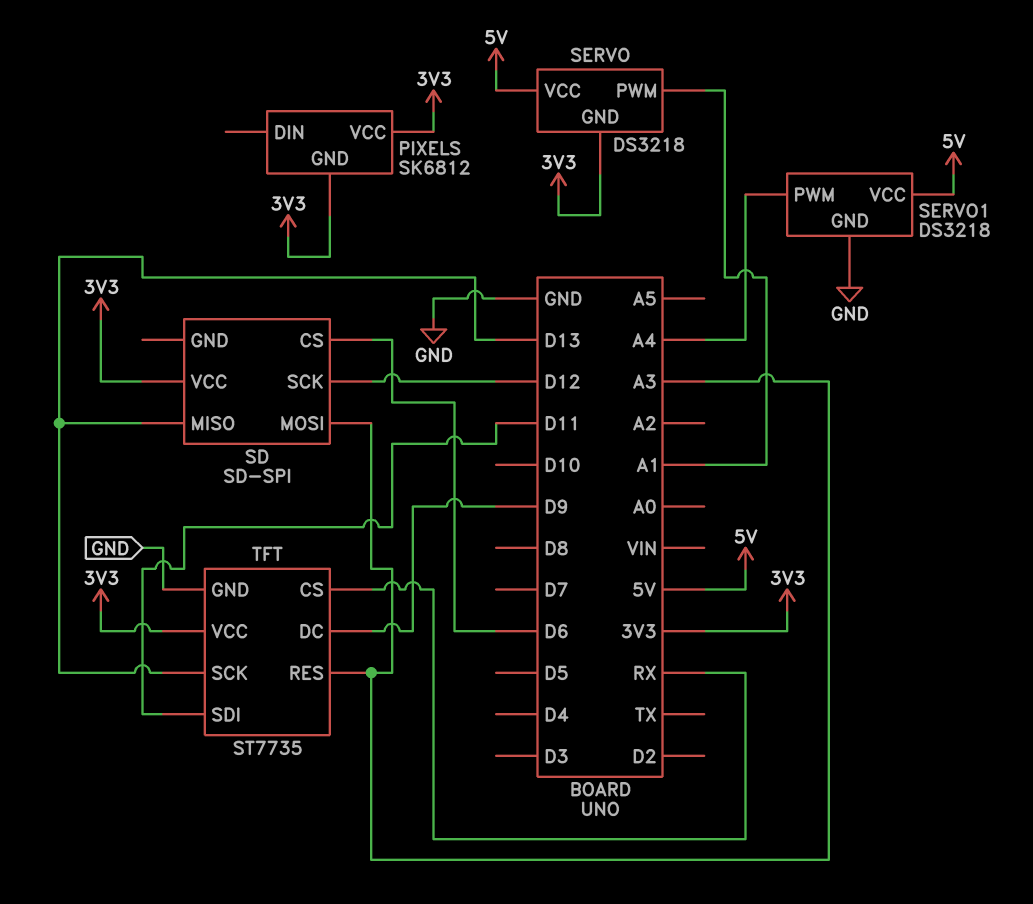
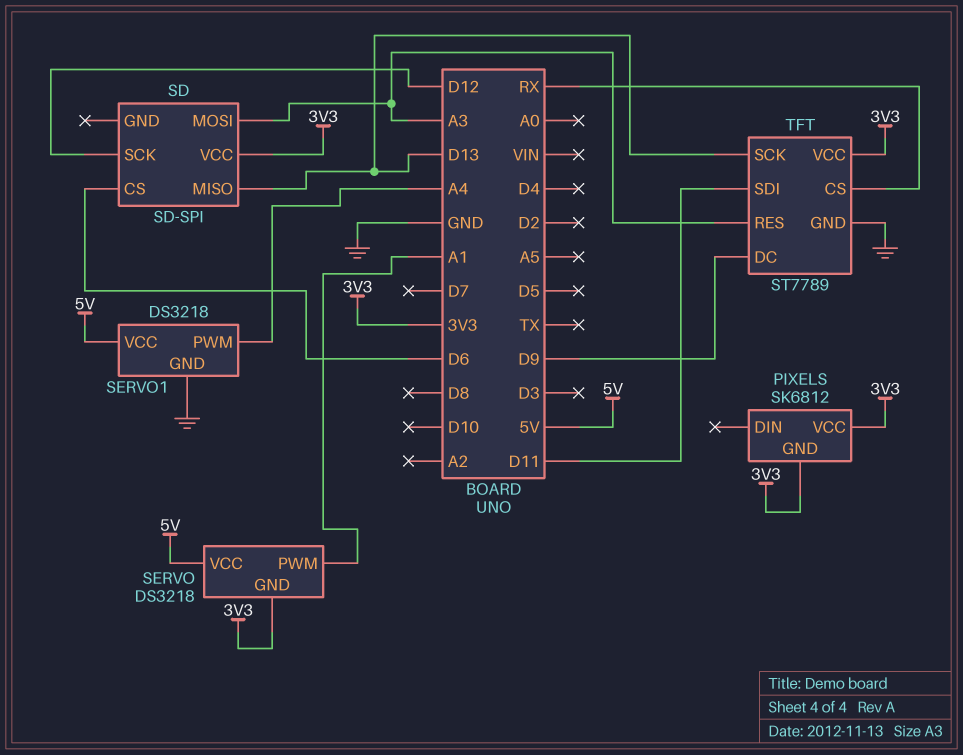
TFT: ST7735 -> ST7789

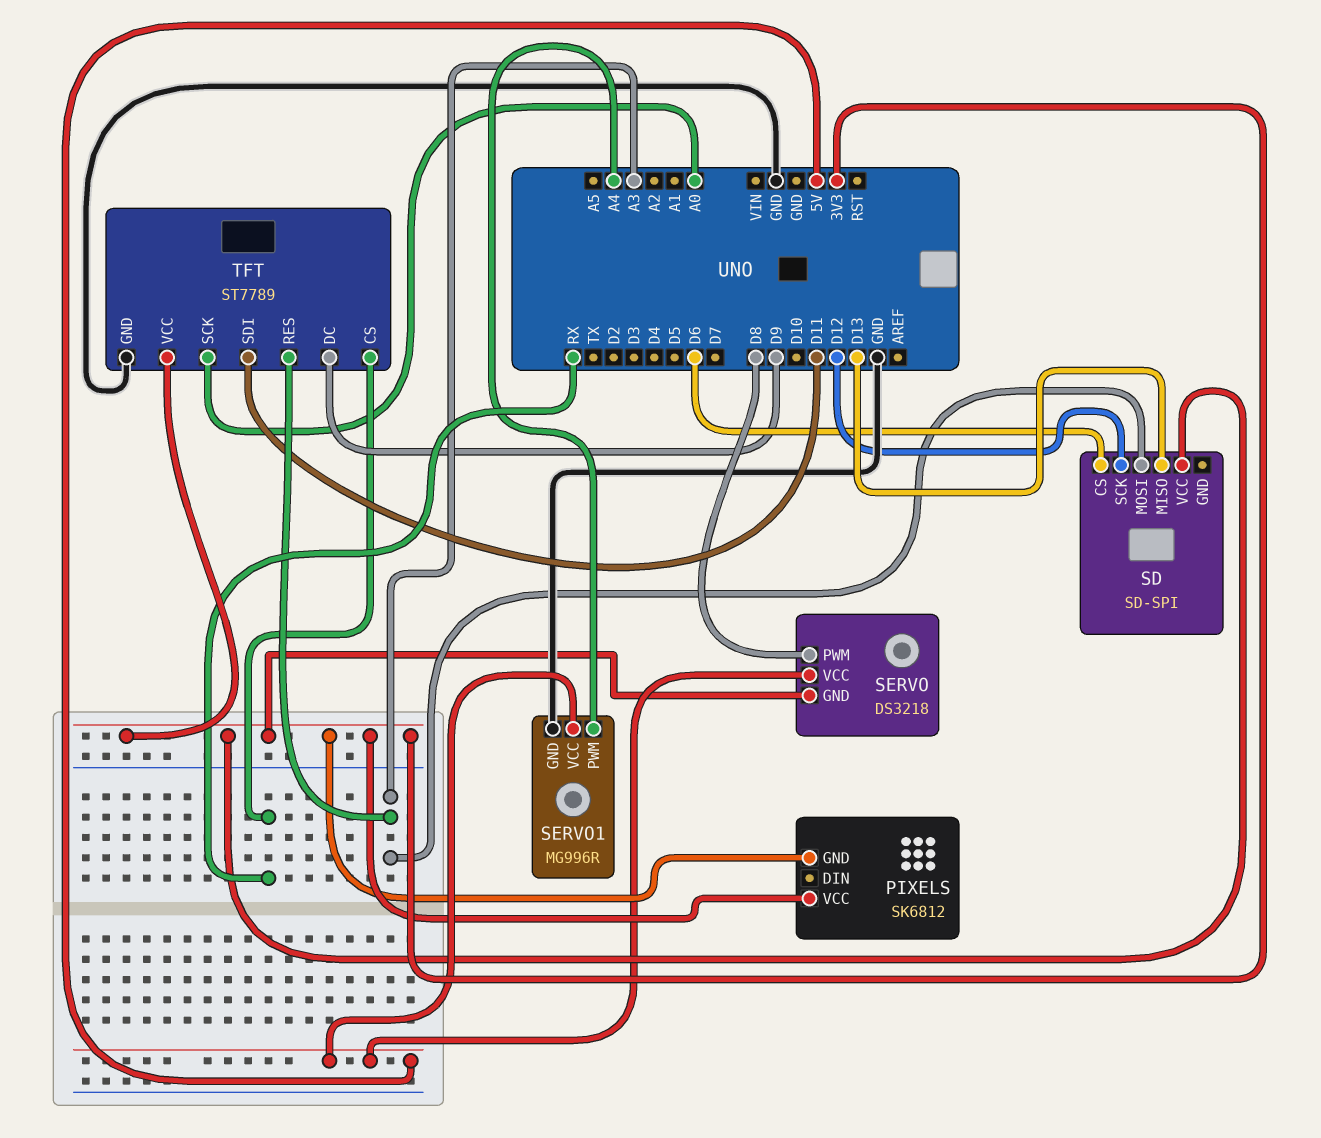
SERVO pin PWM: A1 -> D8
SERVO1: DS3218 -> MG996R
TFT pin SCK: D13 -> A0

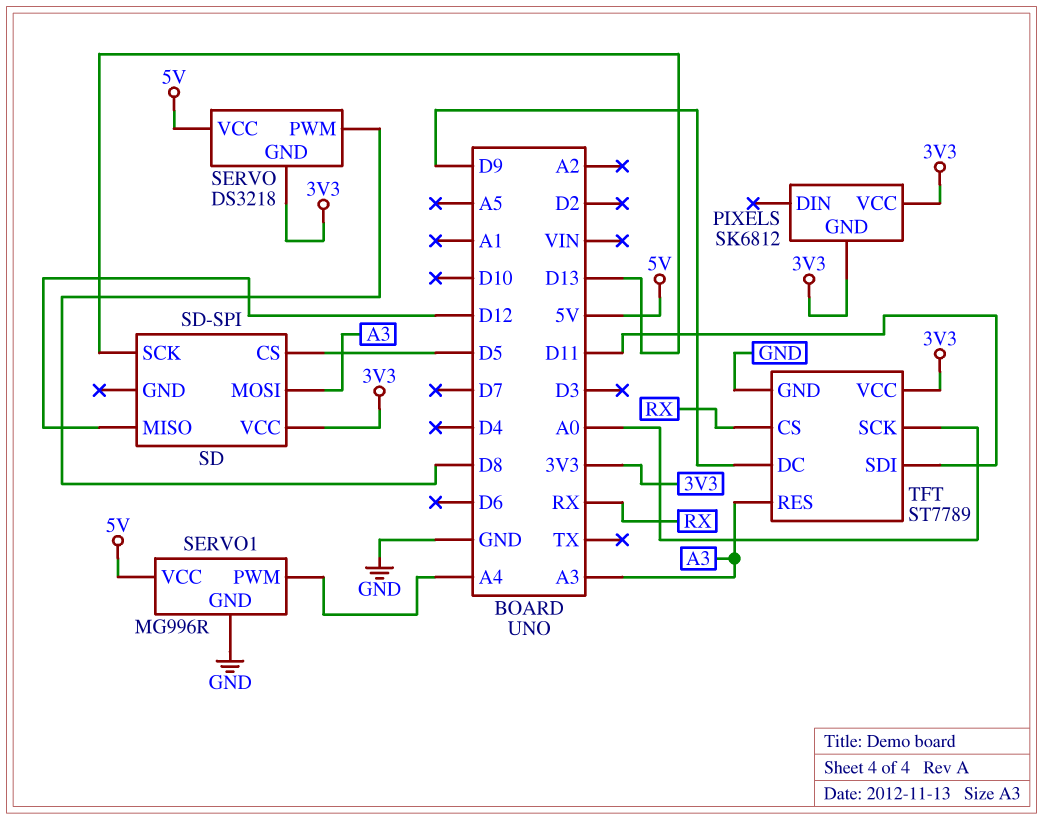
SD pin CS: D6 -> D5
SD pin MISO: D13 -> D12
SD pin SCK: D12 -> D13

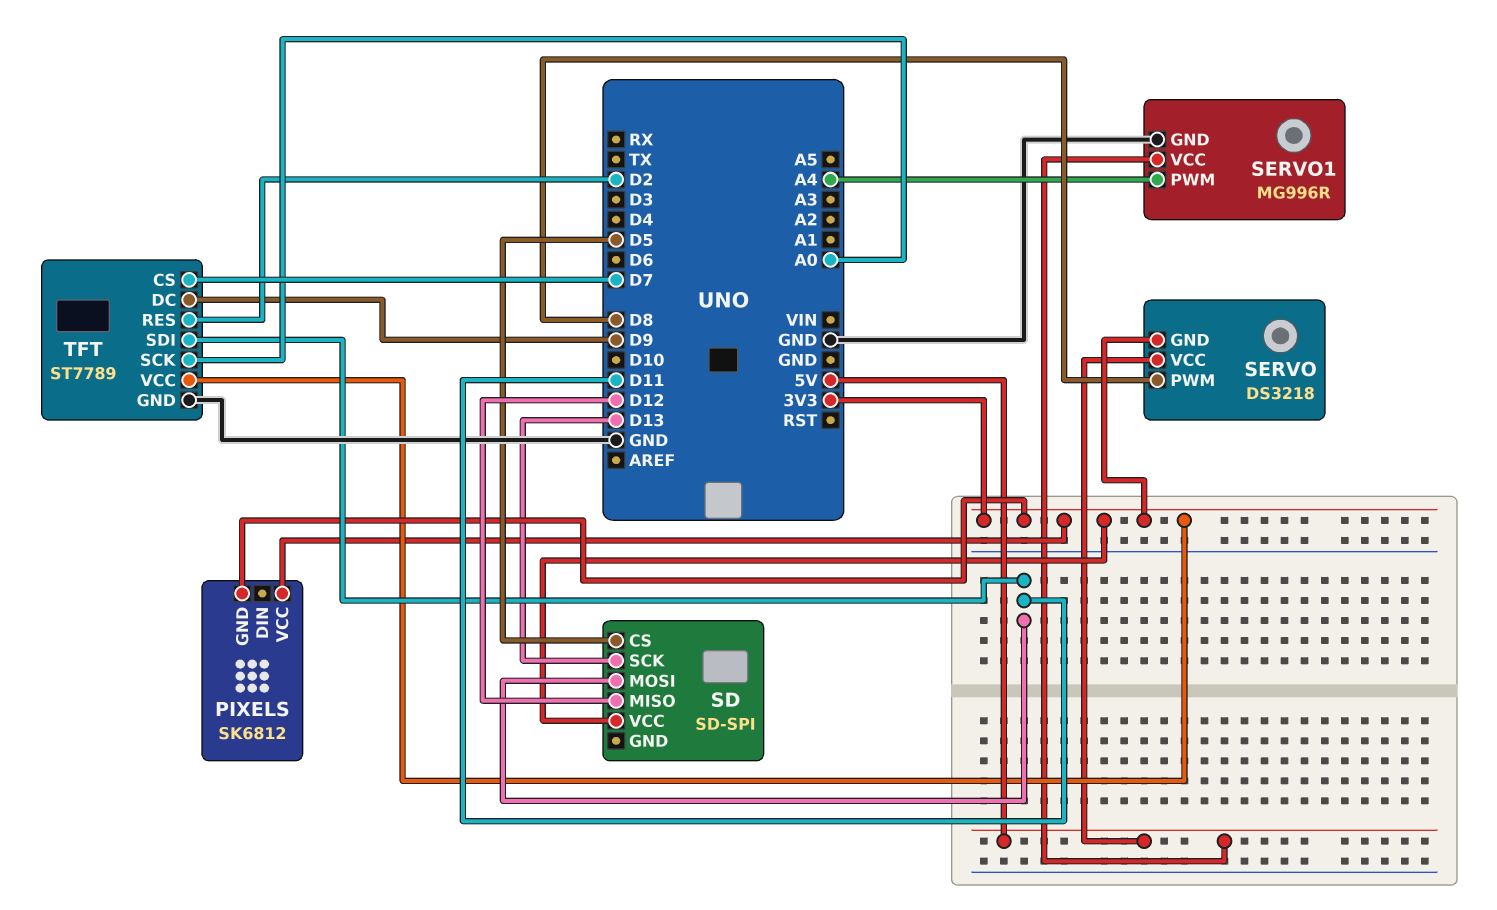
SD pin MOSI: A3 -> D11
TFT pin CS: RX -> D7
TFT pin RES: A3 -> D2

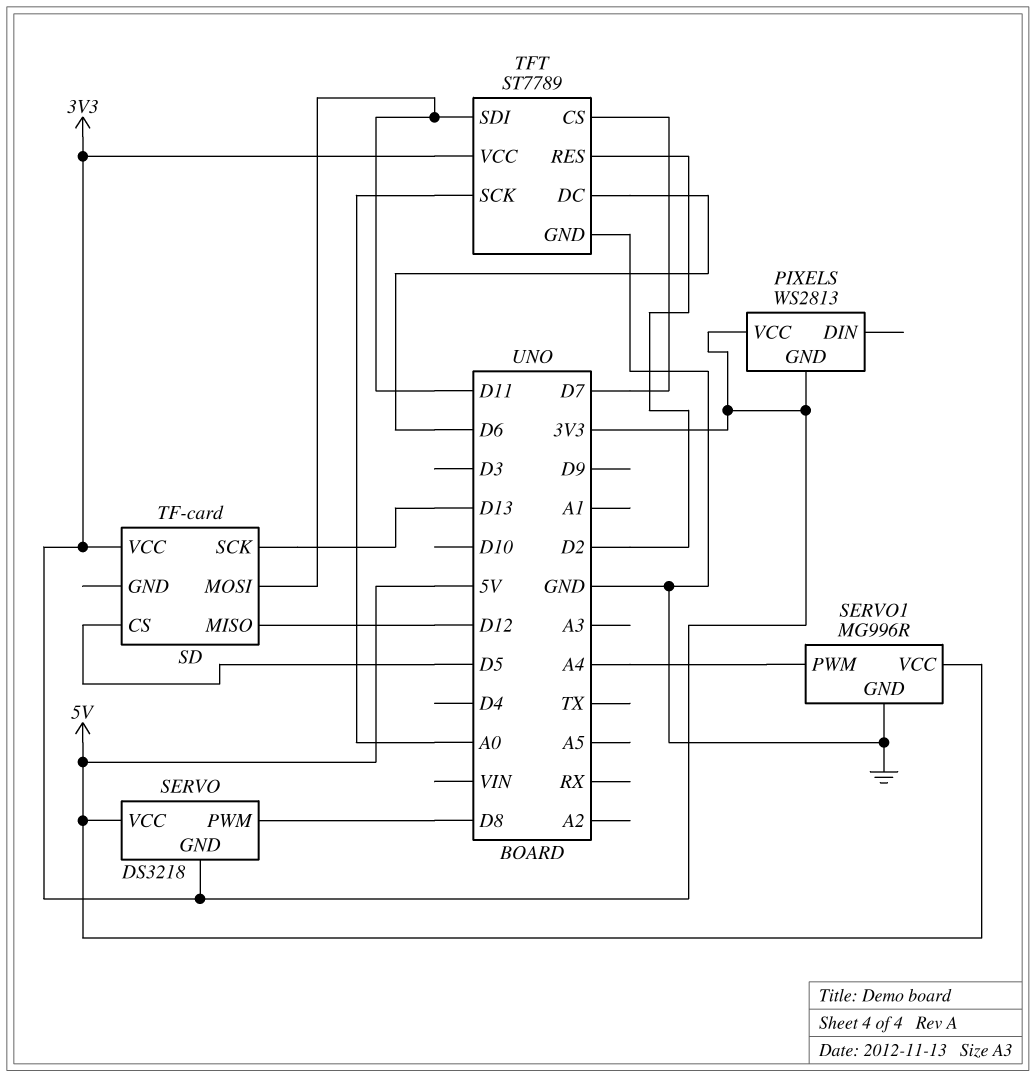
PIXELS: SK6812 -> WS2813
SD: SD-SPI -> TF-card
TFT pin DC: D9 -> D6

